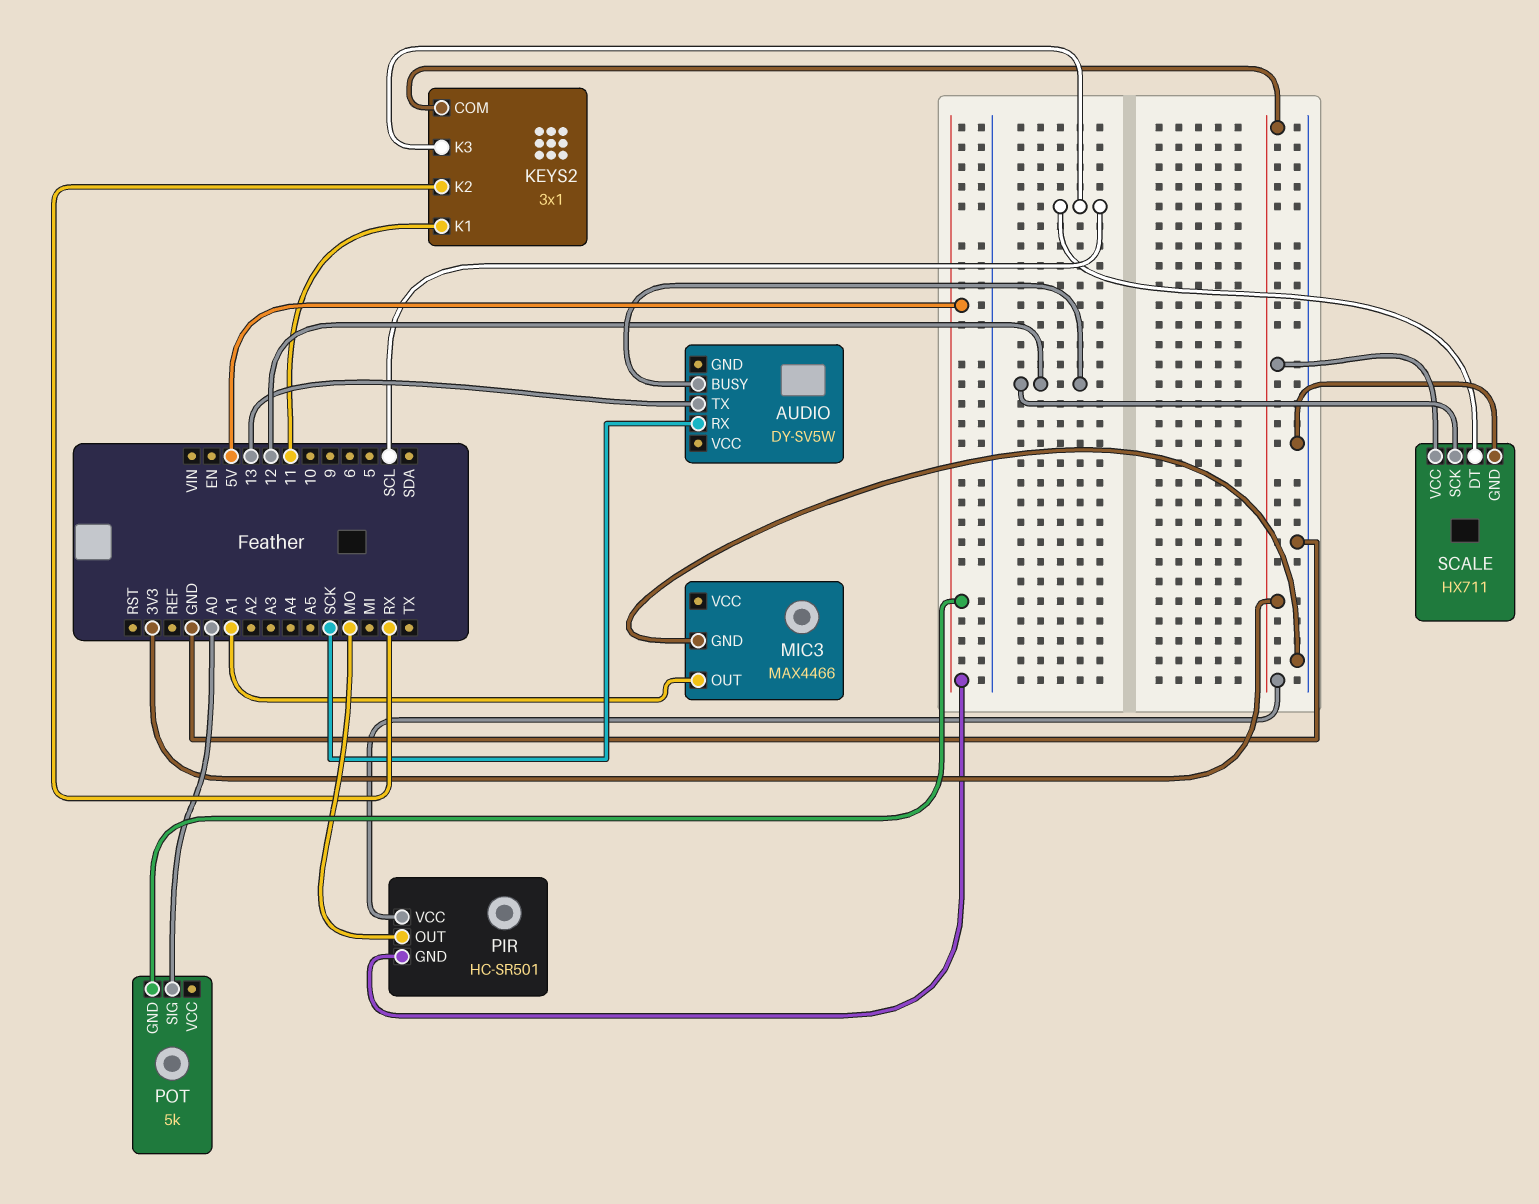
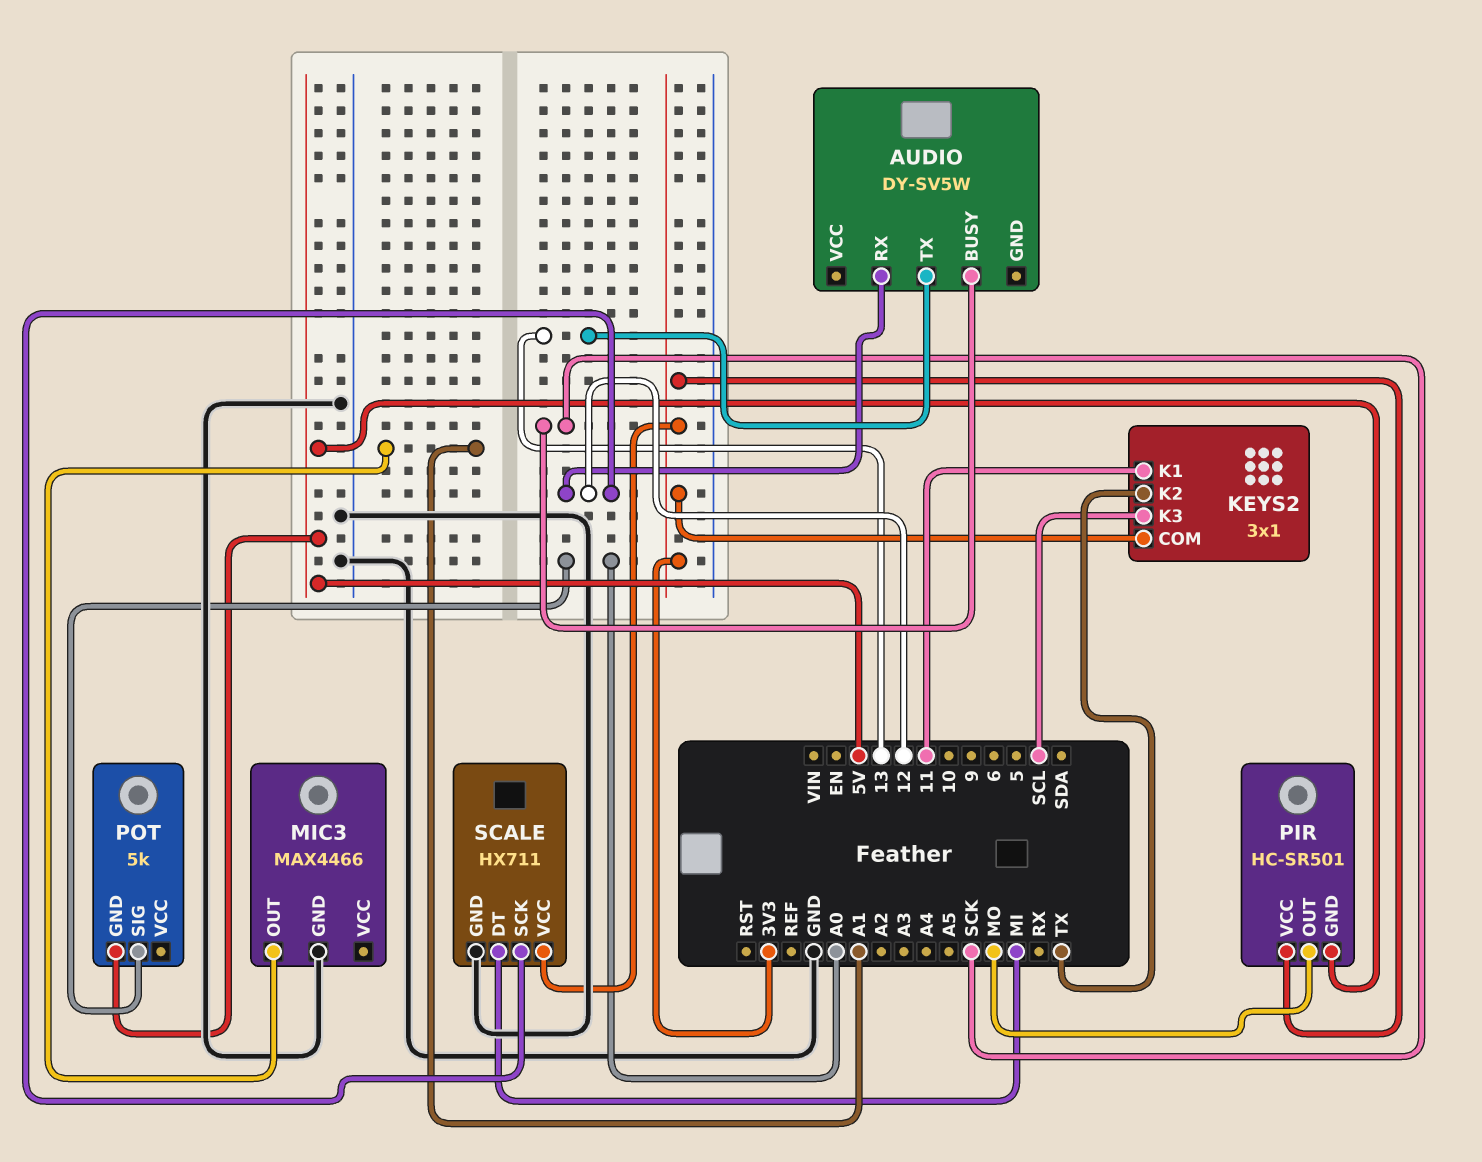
AUDIO pin BUSY: 12 -> SCK
AUDIO pin RX: SCK -> 12
KEYS2 pin K2: RX -> TX
SCALE pin DT: SCL -> MI

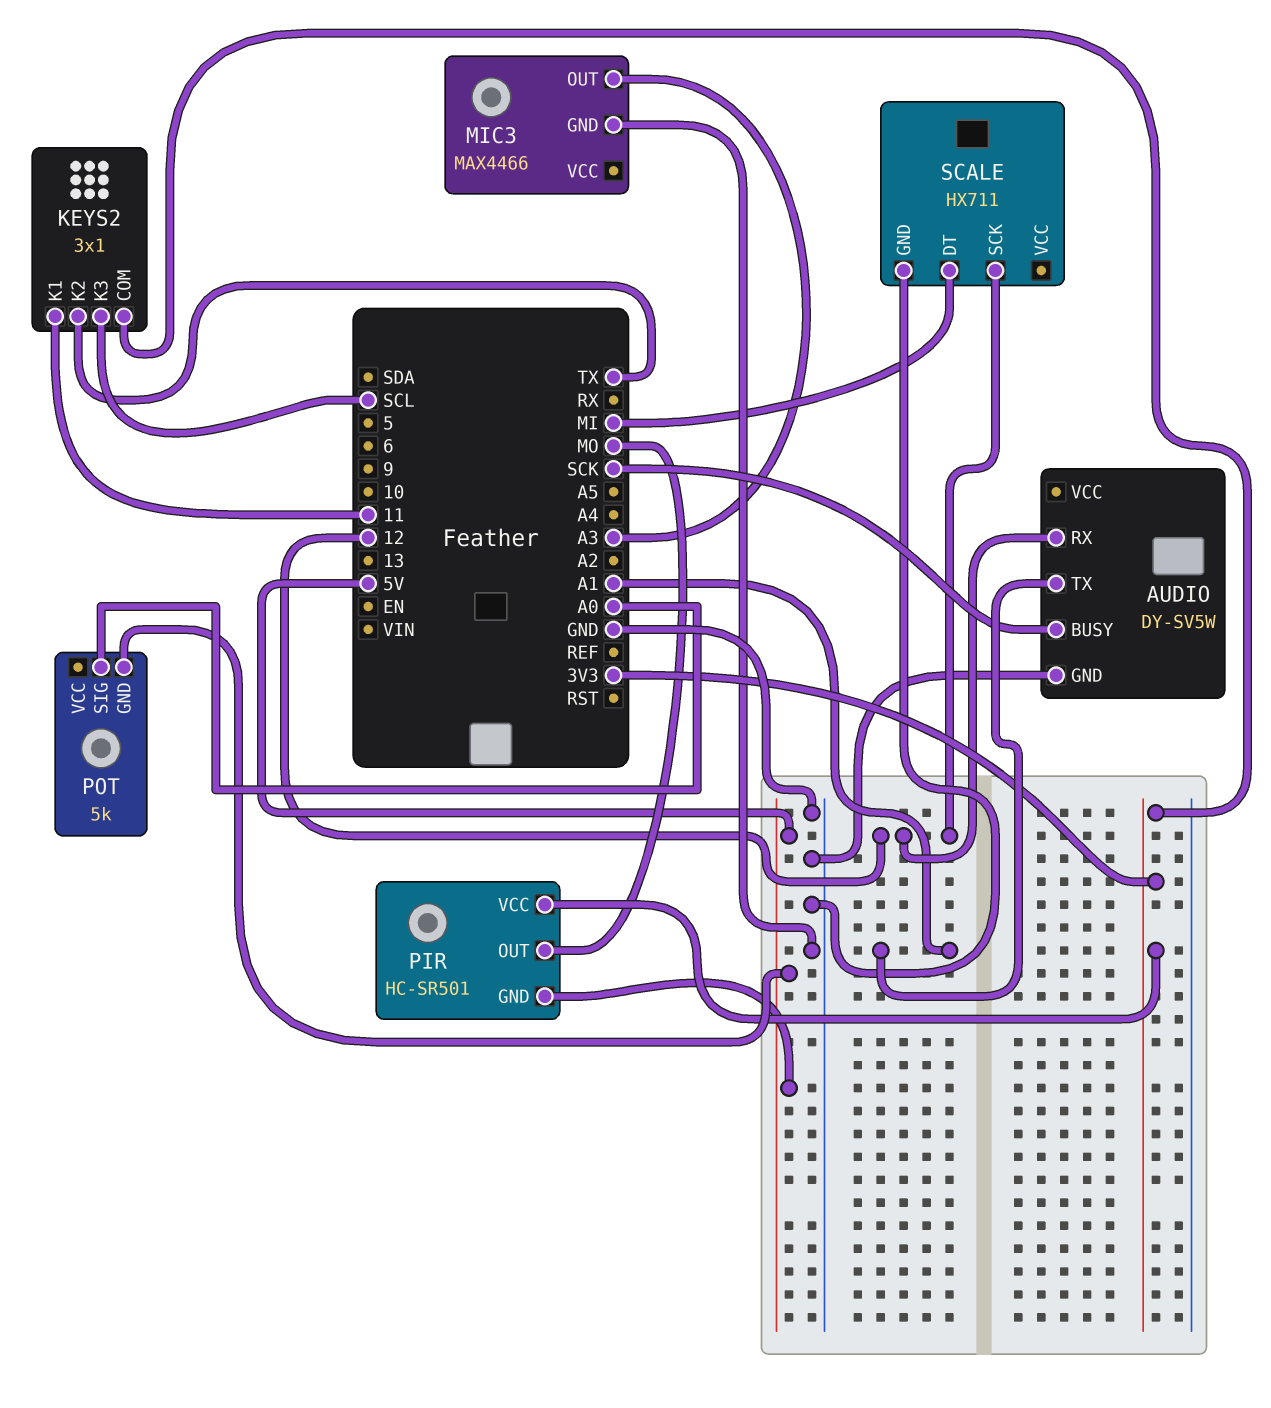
AUDIO pin GND: none -> GND
AUDIO pin TX: 13 -> A1
MIC3 pin OUT: A1 -> A3
SCALE pin VCC: 3V3 -> none

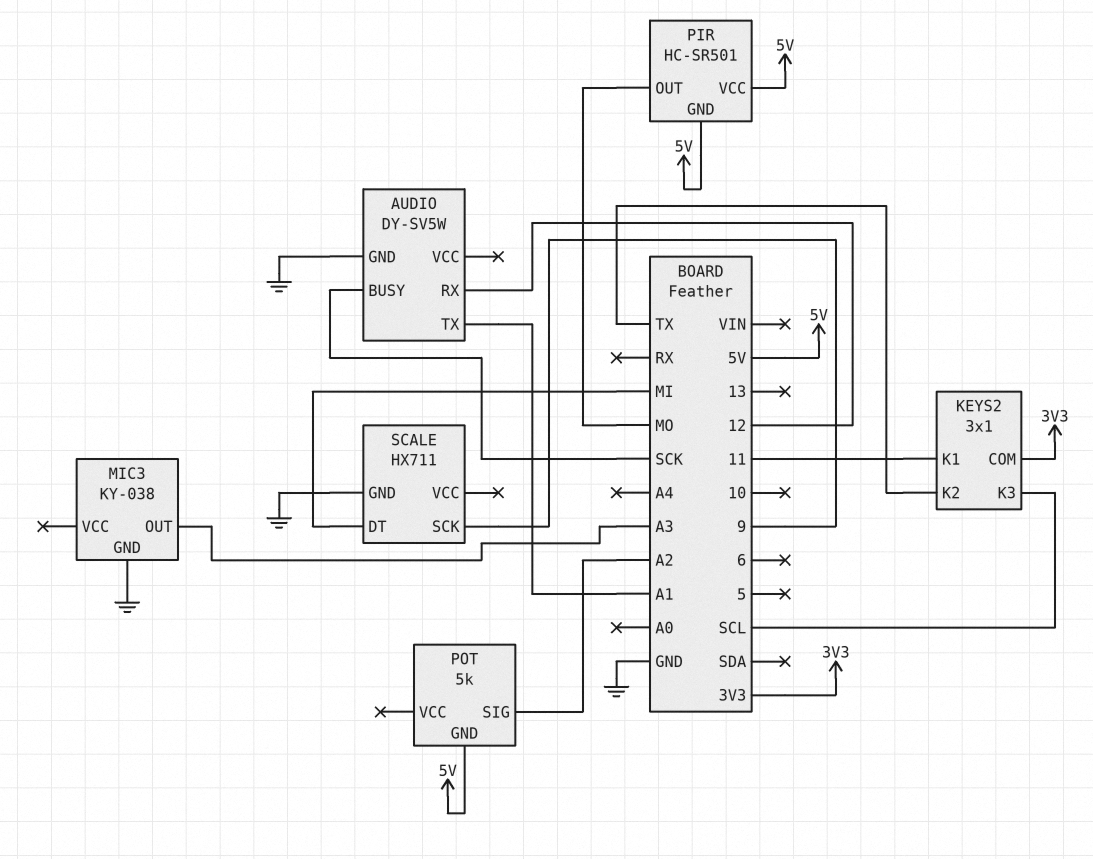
MIC3: MAX4466 -> KY-038
PIR pin VCC: 3V3 -> 5V
POT pin SIG: A0 -> A2
SCALE pin SCK: 12 -> 9

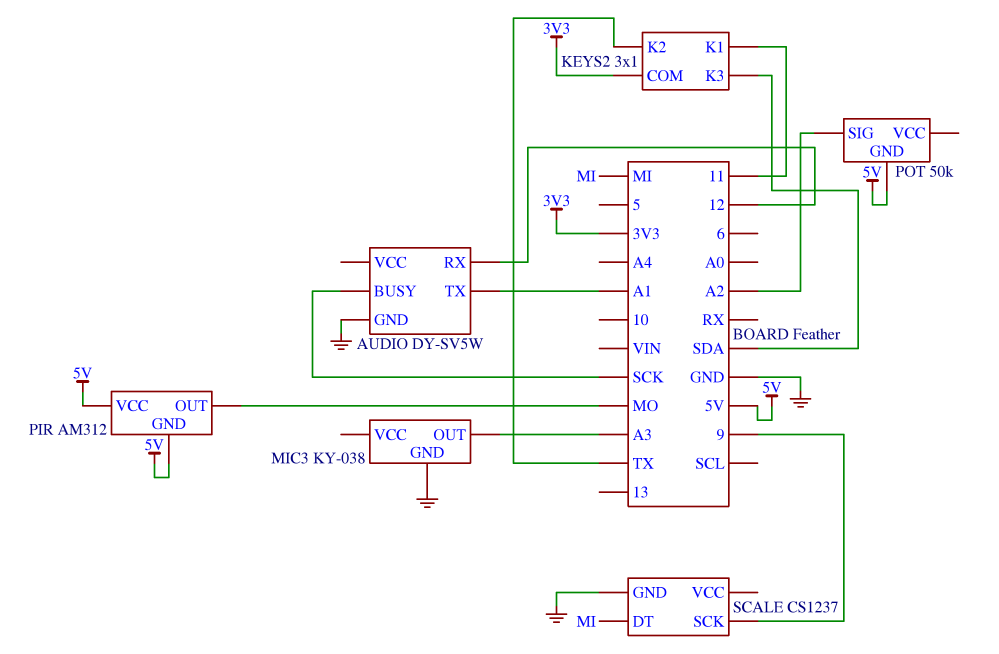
KEYS2 pin K3: SCL -> SDA
PIR: HC-SR501 -> AM312
POT: 5k -> 50k
SCALE: HX711 -> CS1237

